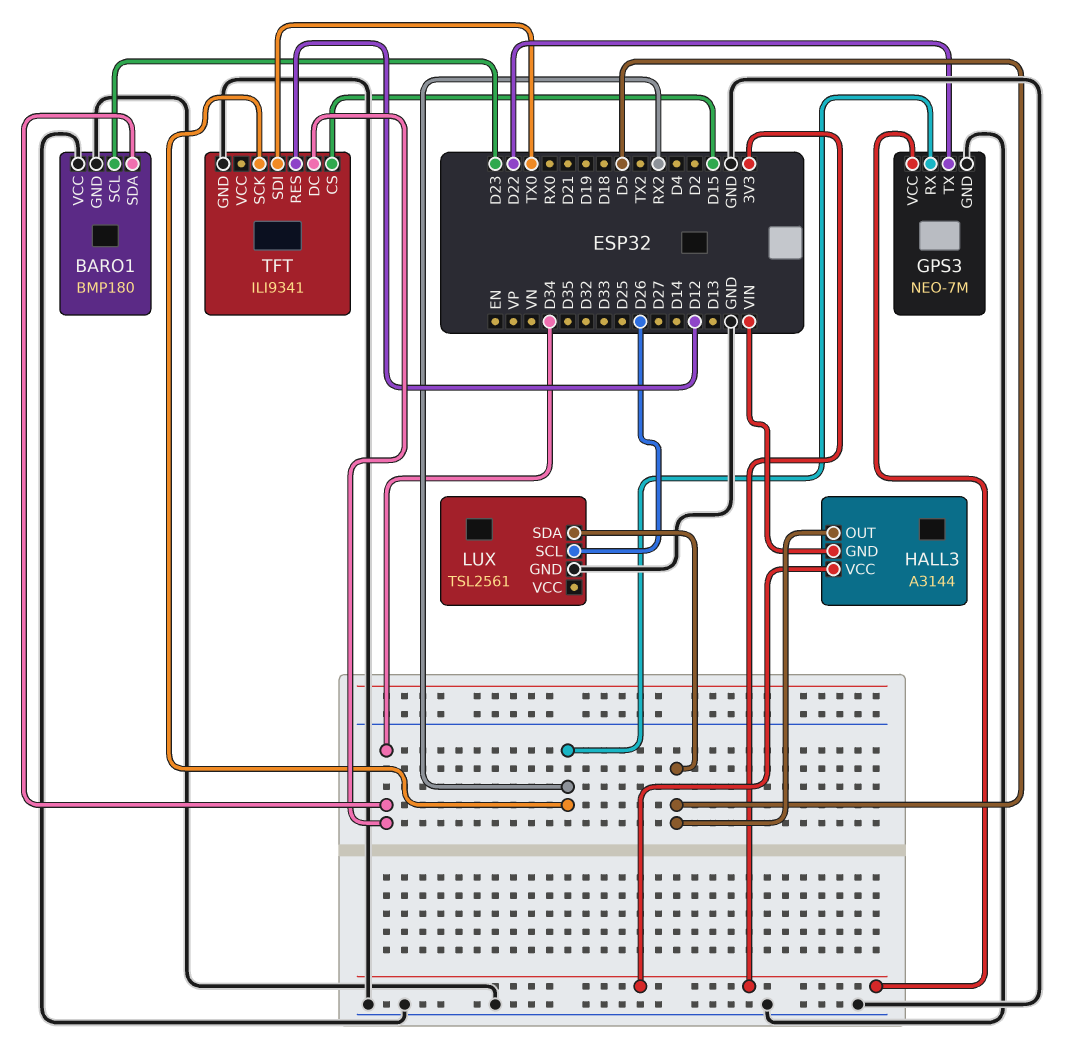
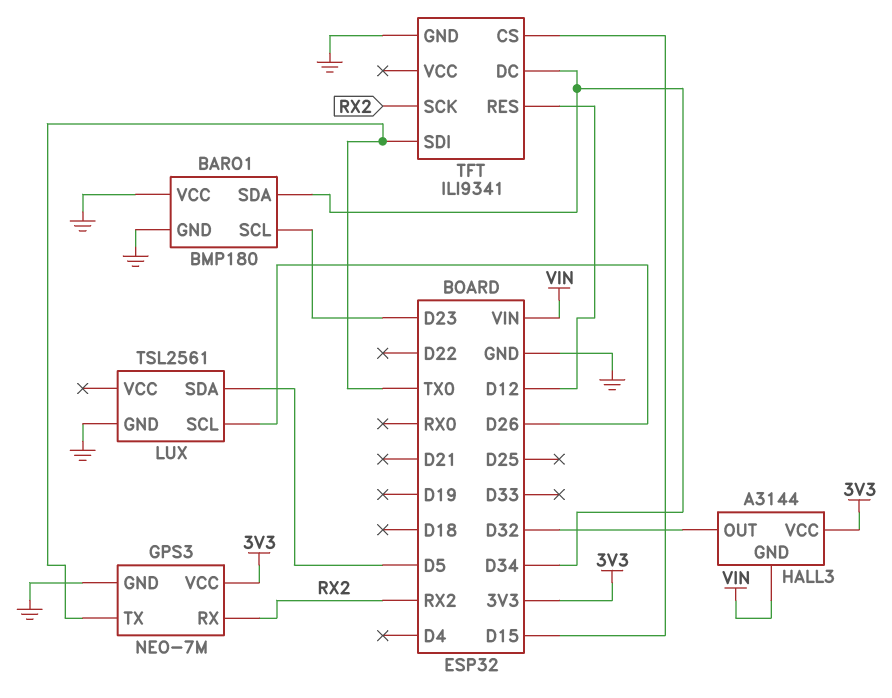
GPS3 pin TX: D22 -> TX0
HALL3 pin OUT: D5 -> D32

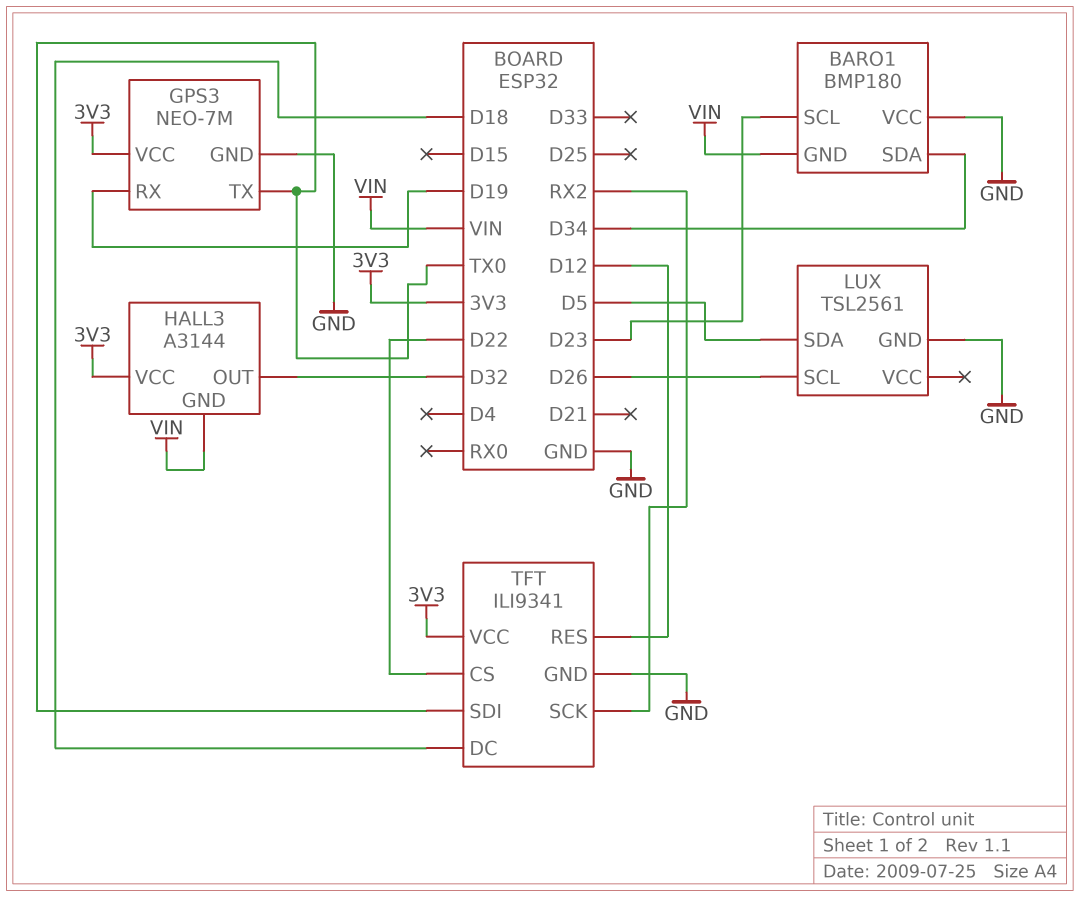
BARO1 pin GND: GND -> VIN
GPS3 pin RX: RX2 -> D19
TFT pin CS: D15 -> D22
TFT pin DC: D34 -> D18
TFT pin VCC: none -> 3V3

